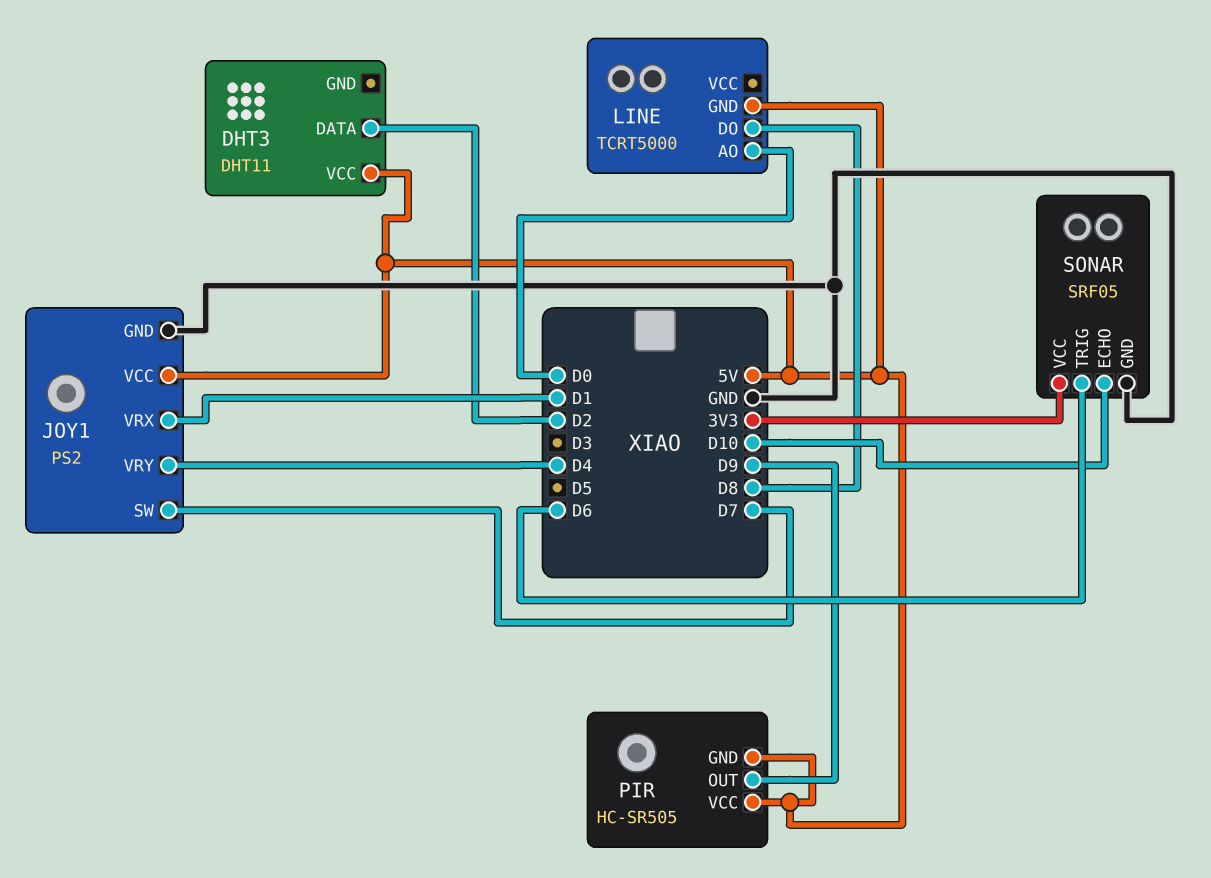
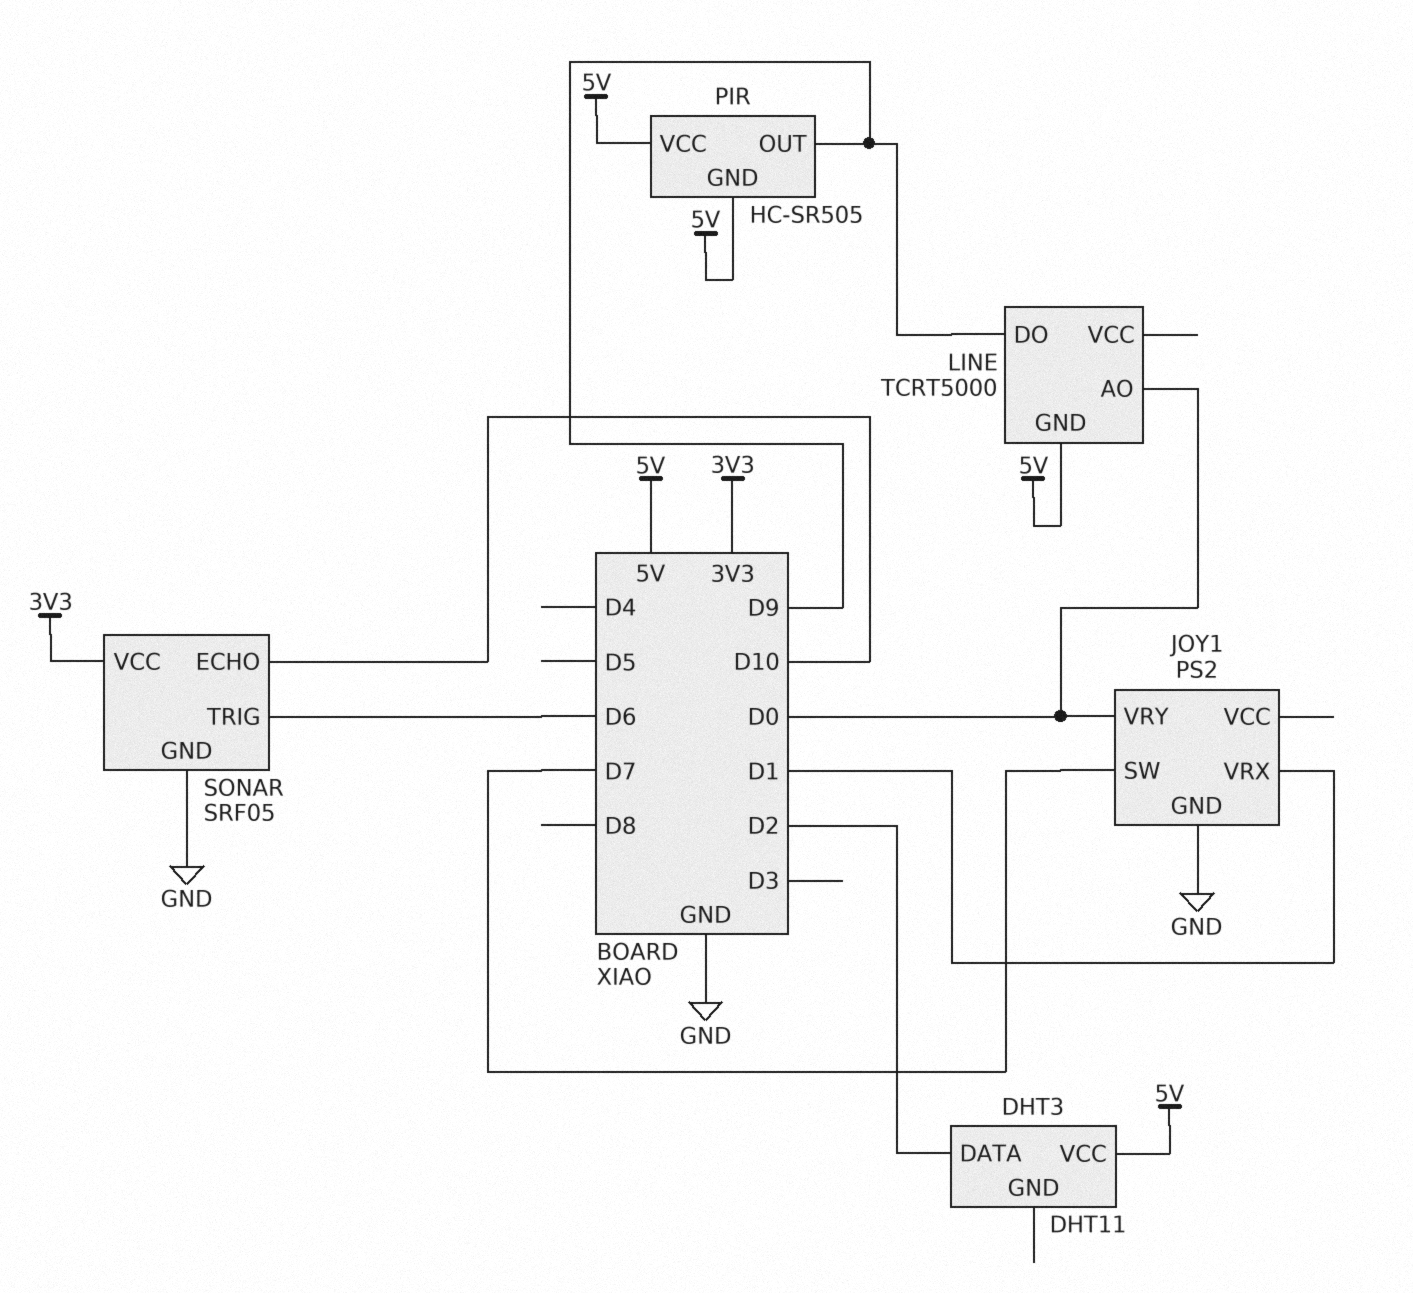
JOY1 pin VCC: 5V -> none
JOY1 pin VRY: D4 -> D0
LINE pin DO: D8 -> D9

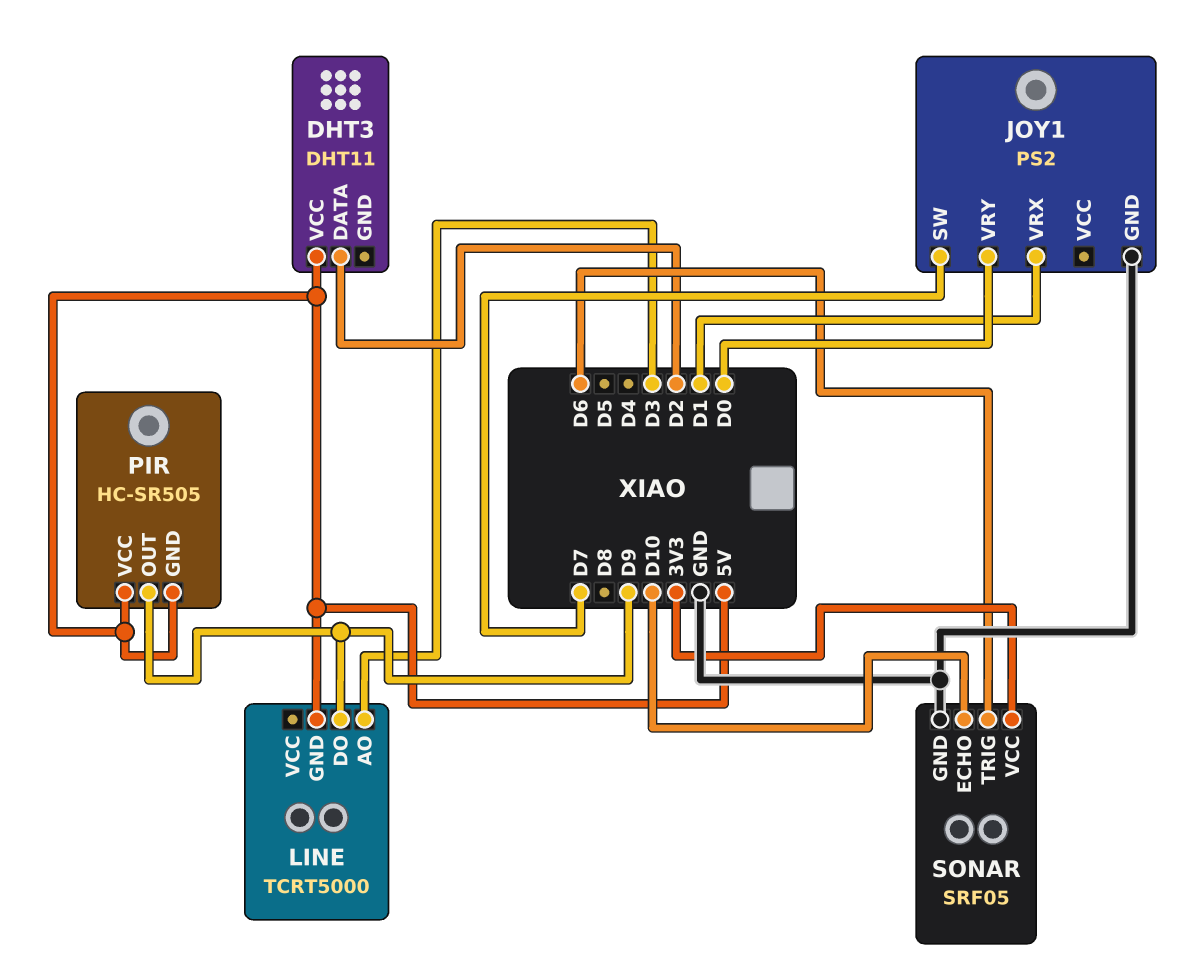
LINE pin AO: D0 -> D3

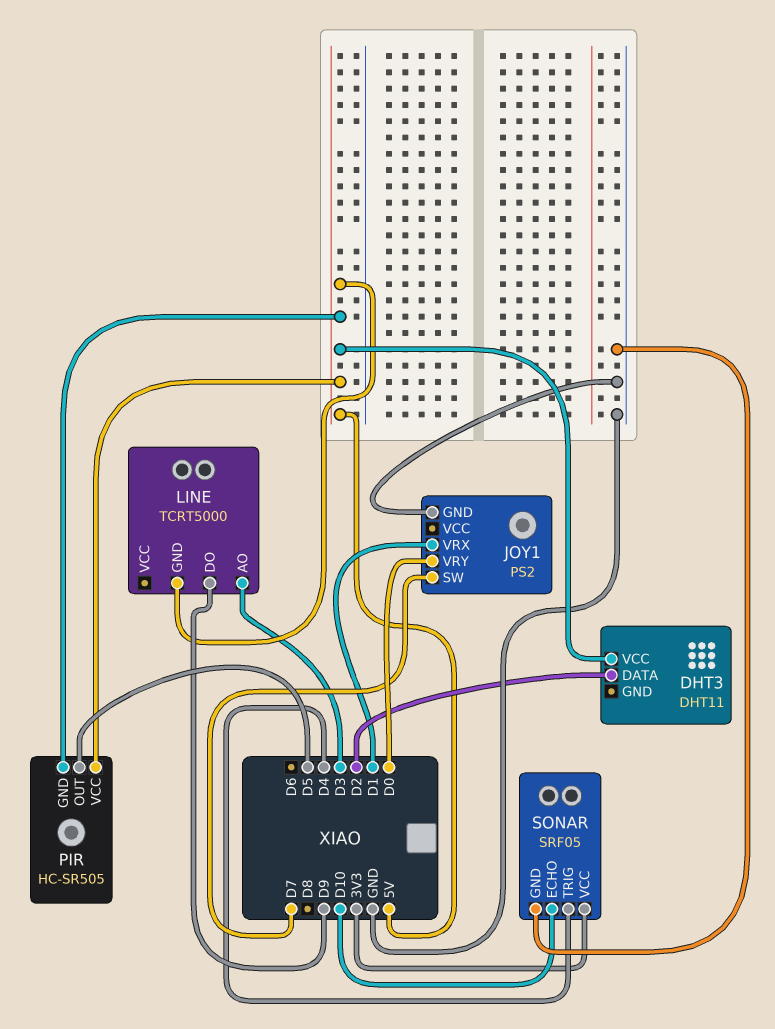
PIR pin OUT: D9 -> D5
SONAR pin TRIG: D6 -> D4

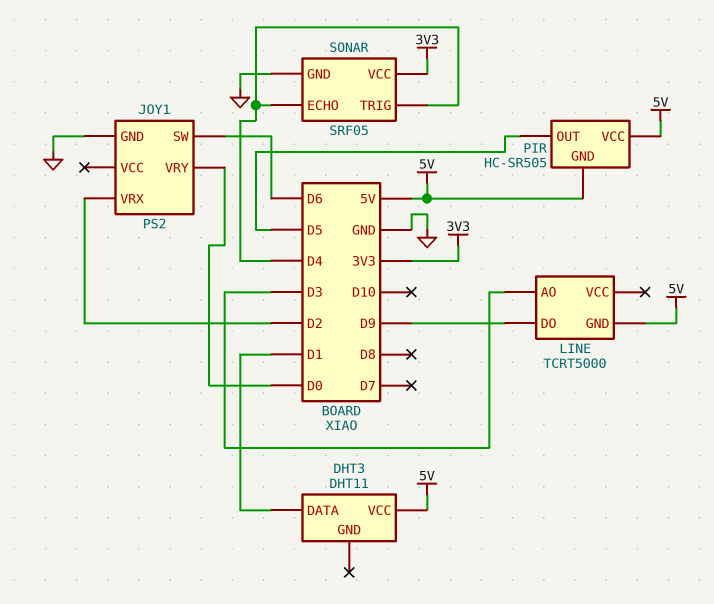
DHT3 pin DATA: D2 -> D1
JOY1 pin SW: D7 -> D6
JOY1 pin VRX: D1 -> D2
SONAR pin ECHO: D10 -> D4

